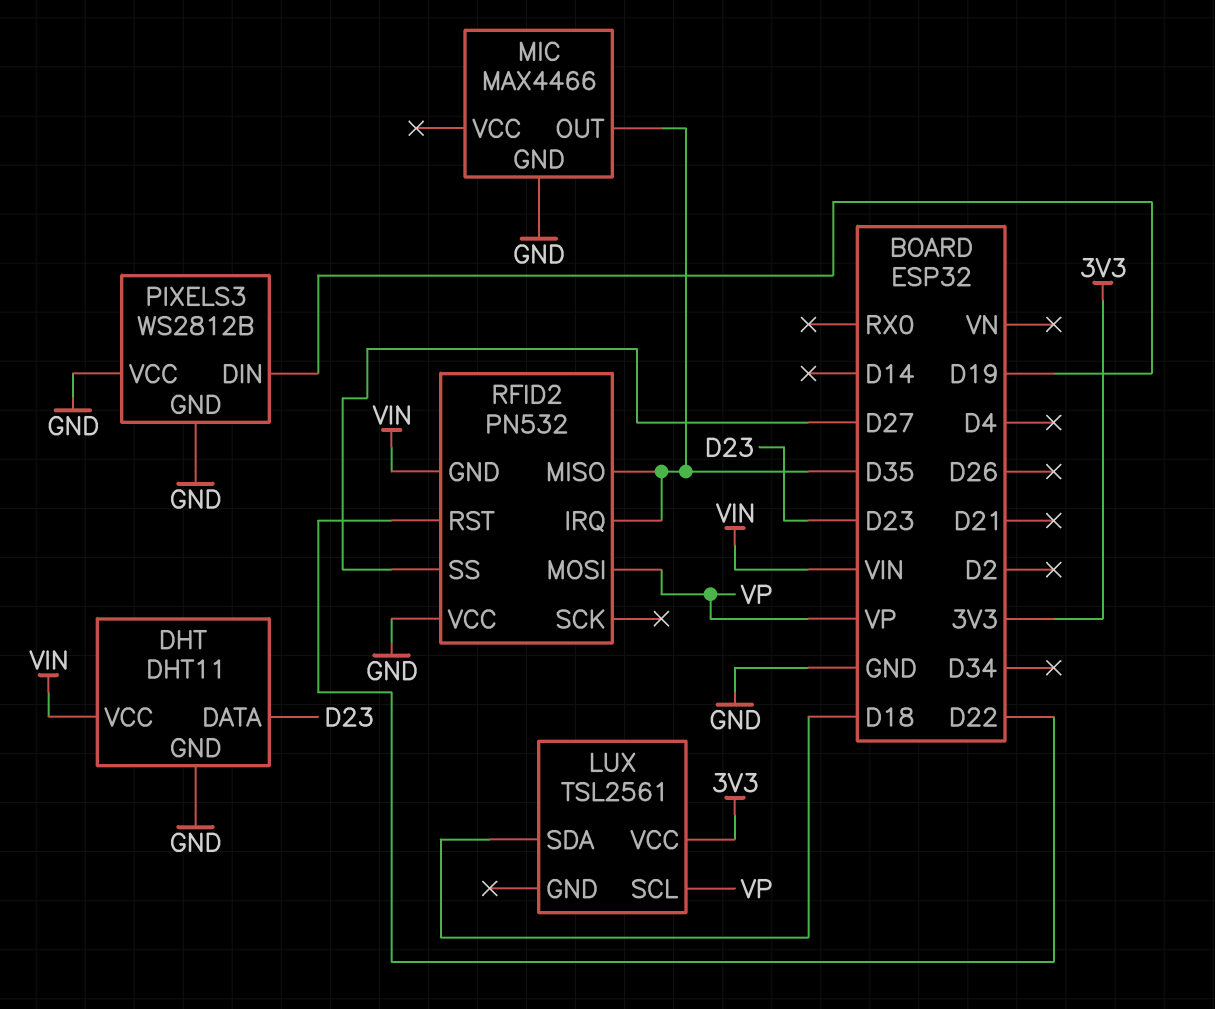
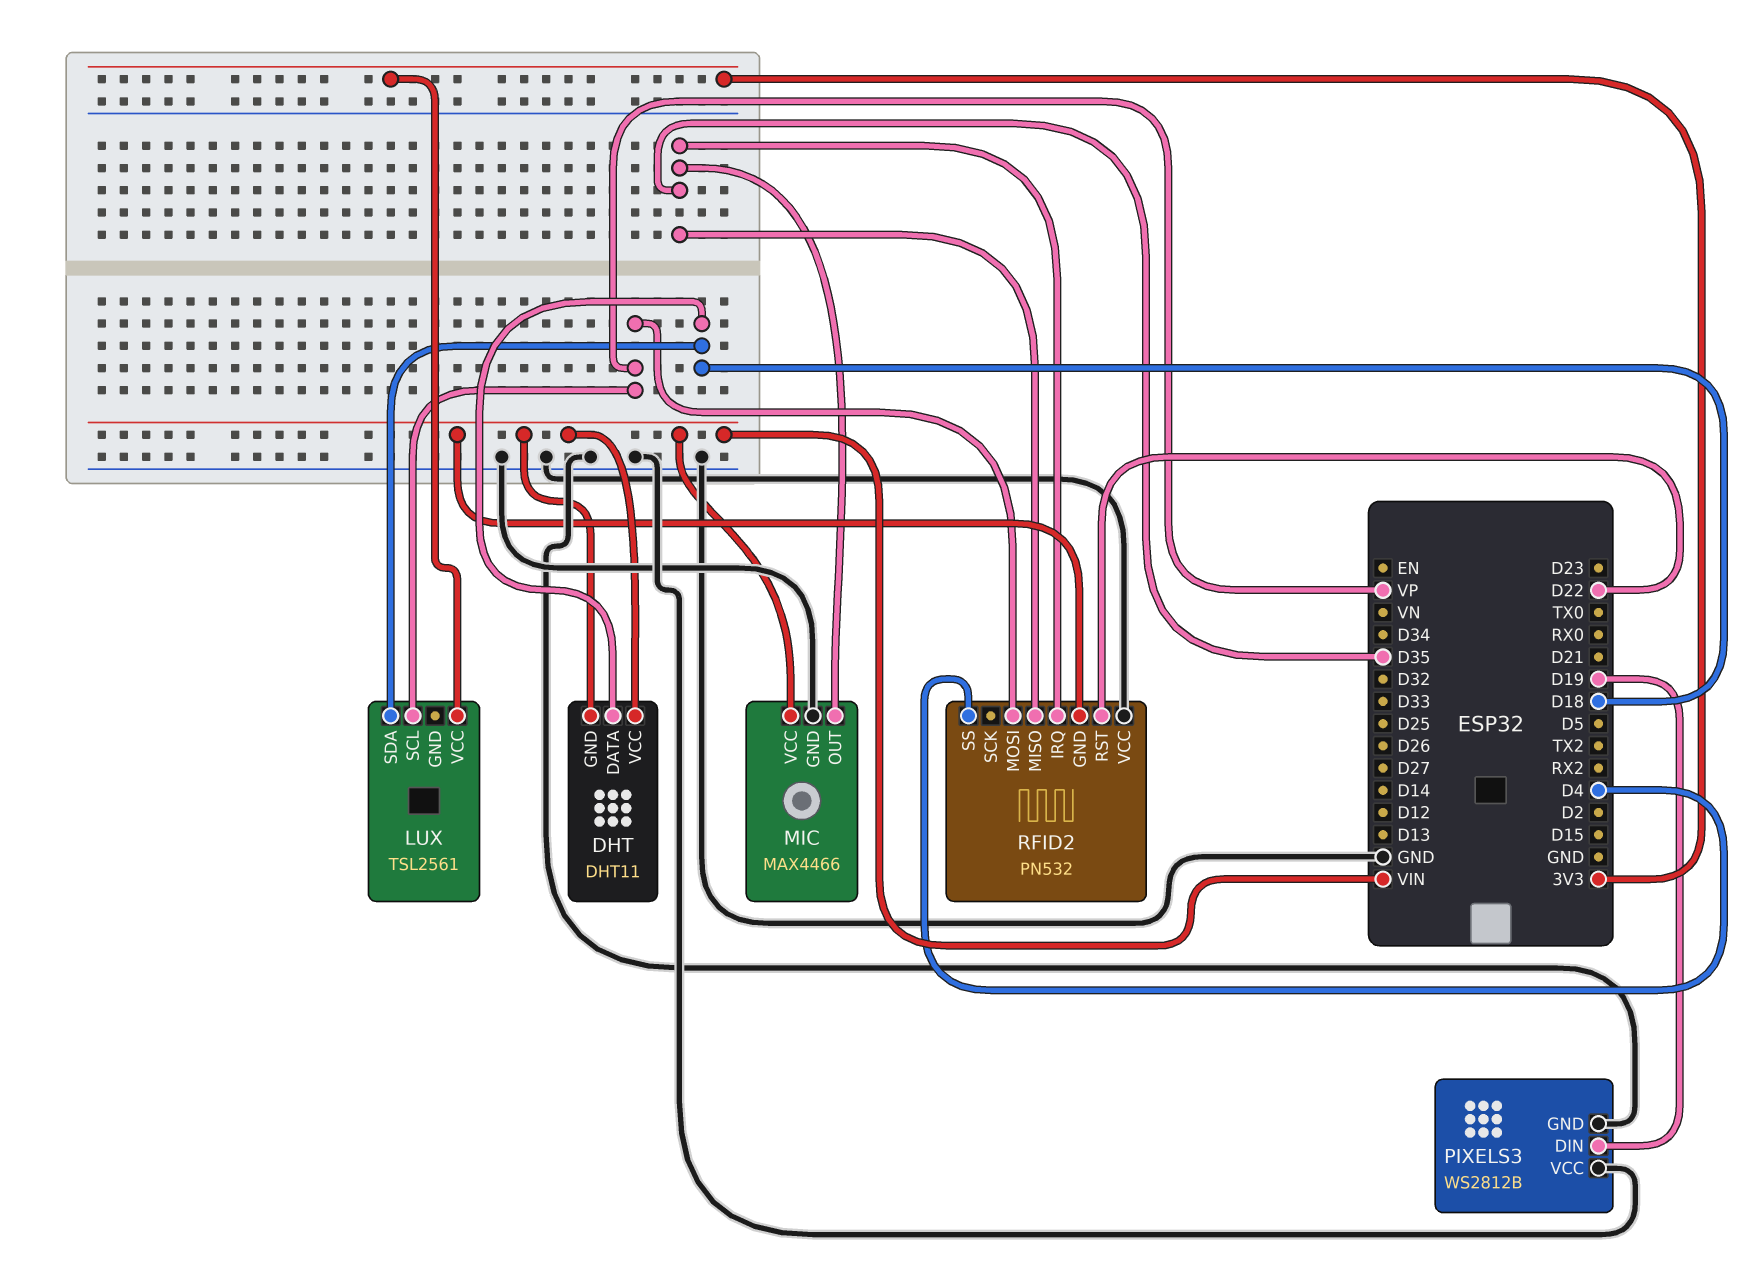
DHT pin DATA: D23 -> D18
DHT pin GND: GND -> VIN
MIC pin VCC: none -> VIN
RFID2 pin SS: D27 -> D4

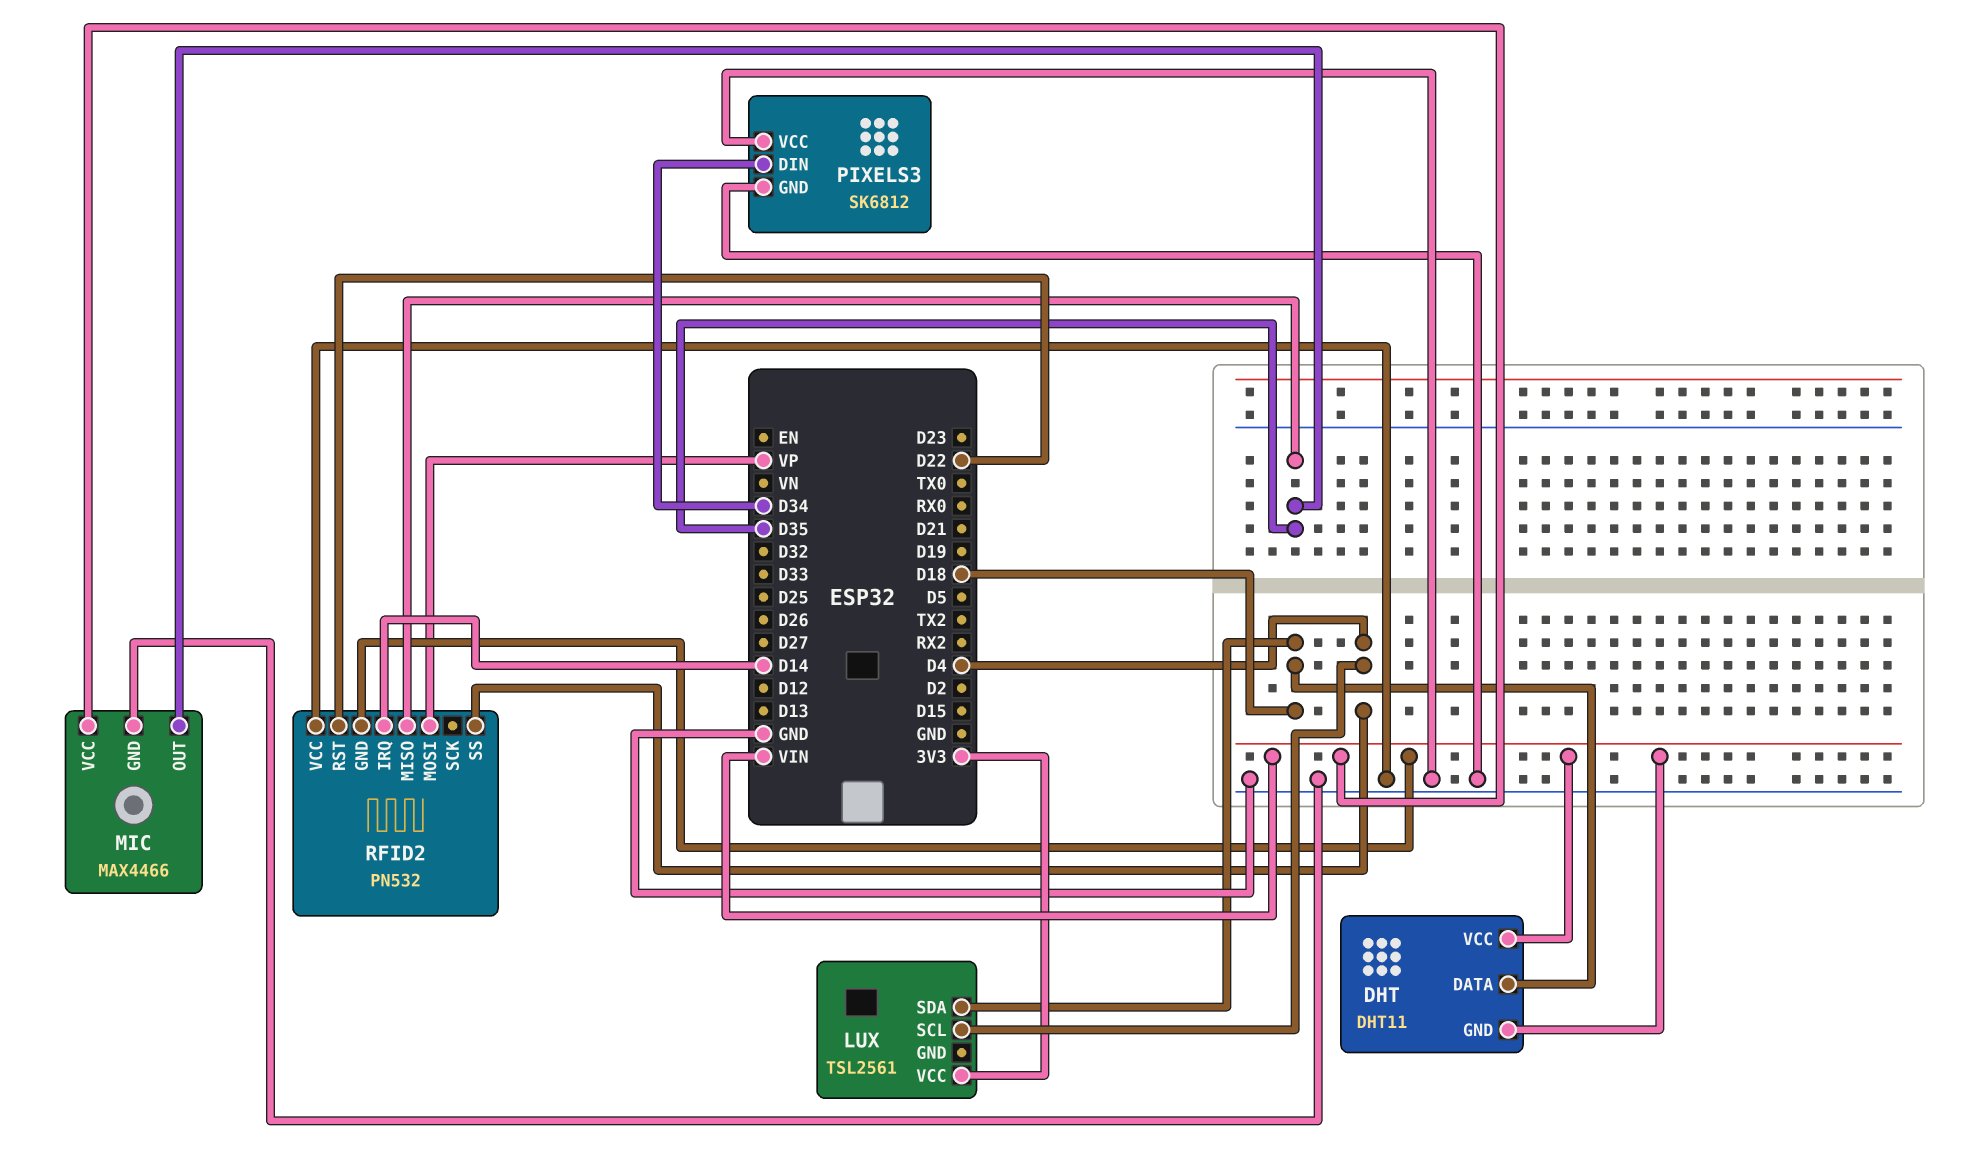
LUX pin SCL: VP -> D4
PIXELS3: WS2812B -> SK6812
PIXELS3 pin DIN: D19 -> D34
RFID2 pin IRQ: D35 -> D14

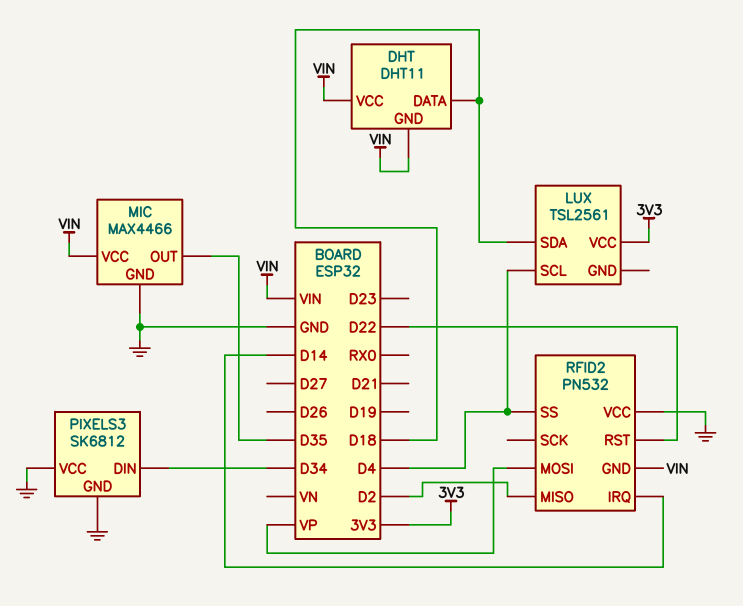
RFID2 pin MISO: D35 -> D2

